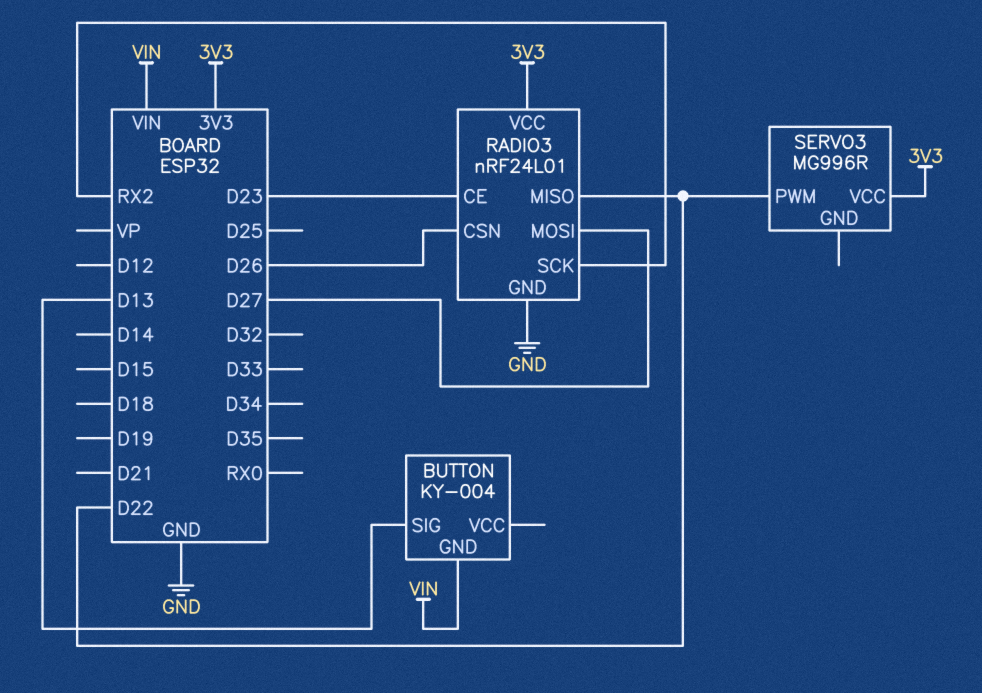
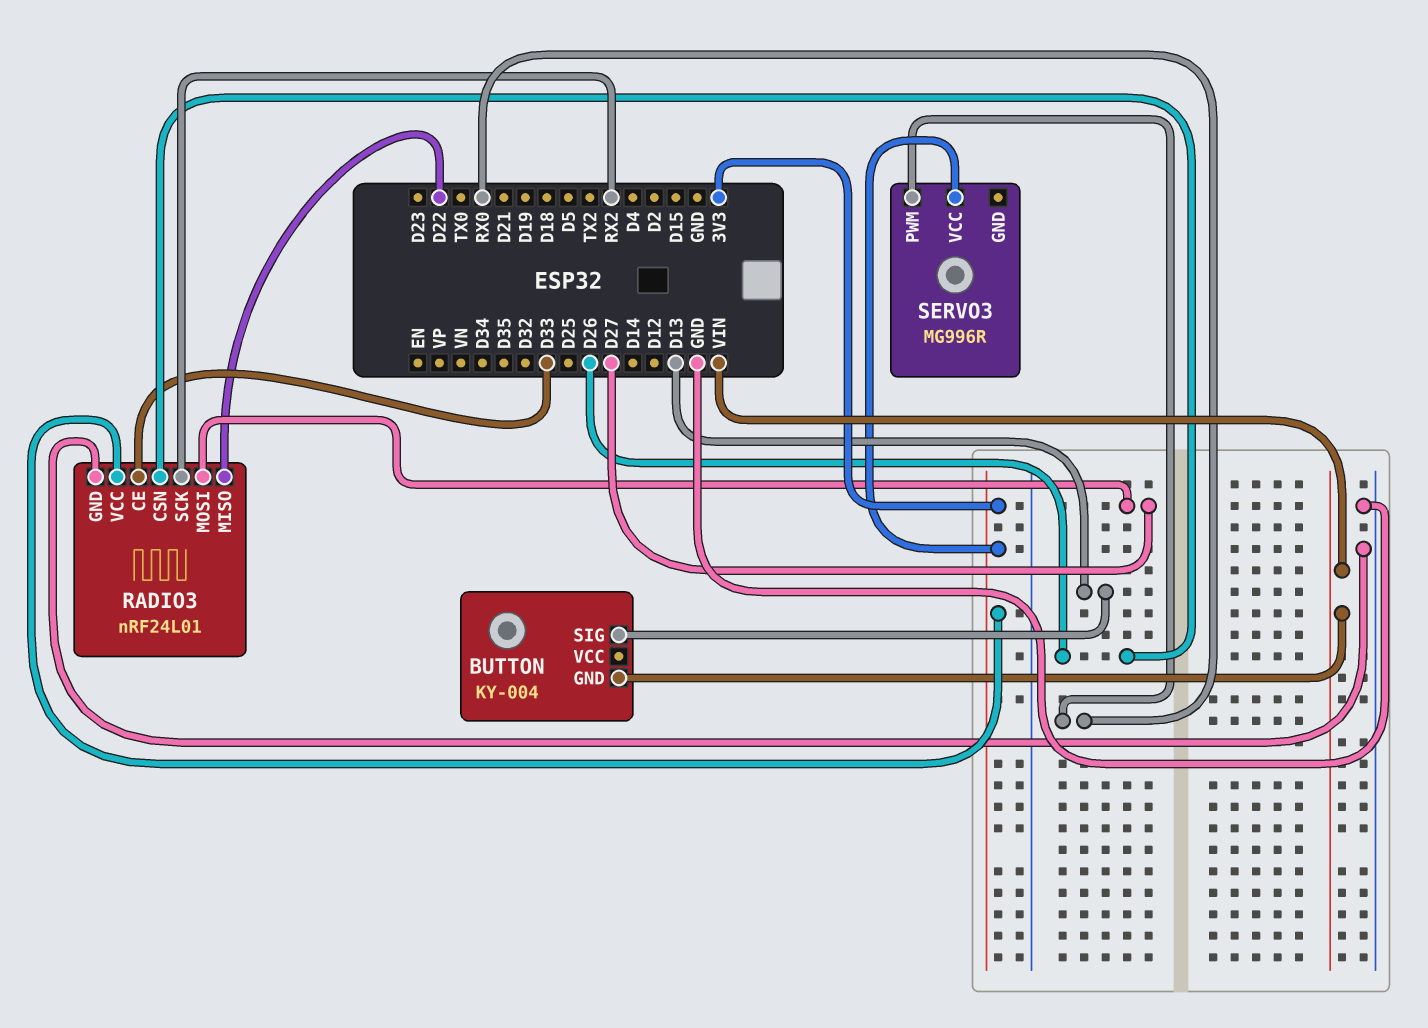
RADIO3 pin CE: D23 -> D33
SERVO3 pin PWM: D22 -> RX0

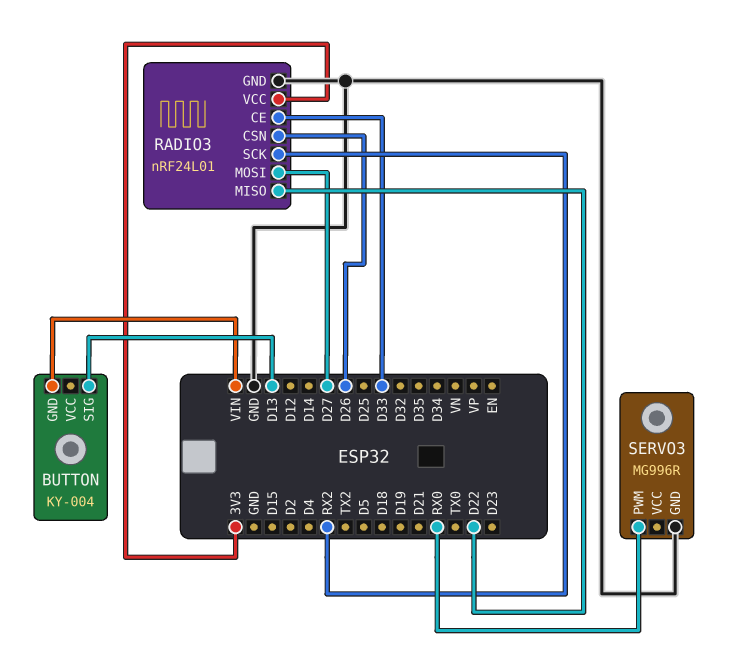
SERVO3 pin GND: none -> GND
SERVO3 pin VCC: 3V3 -> none

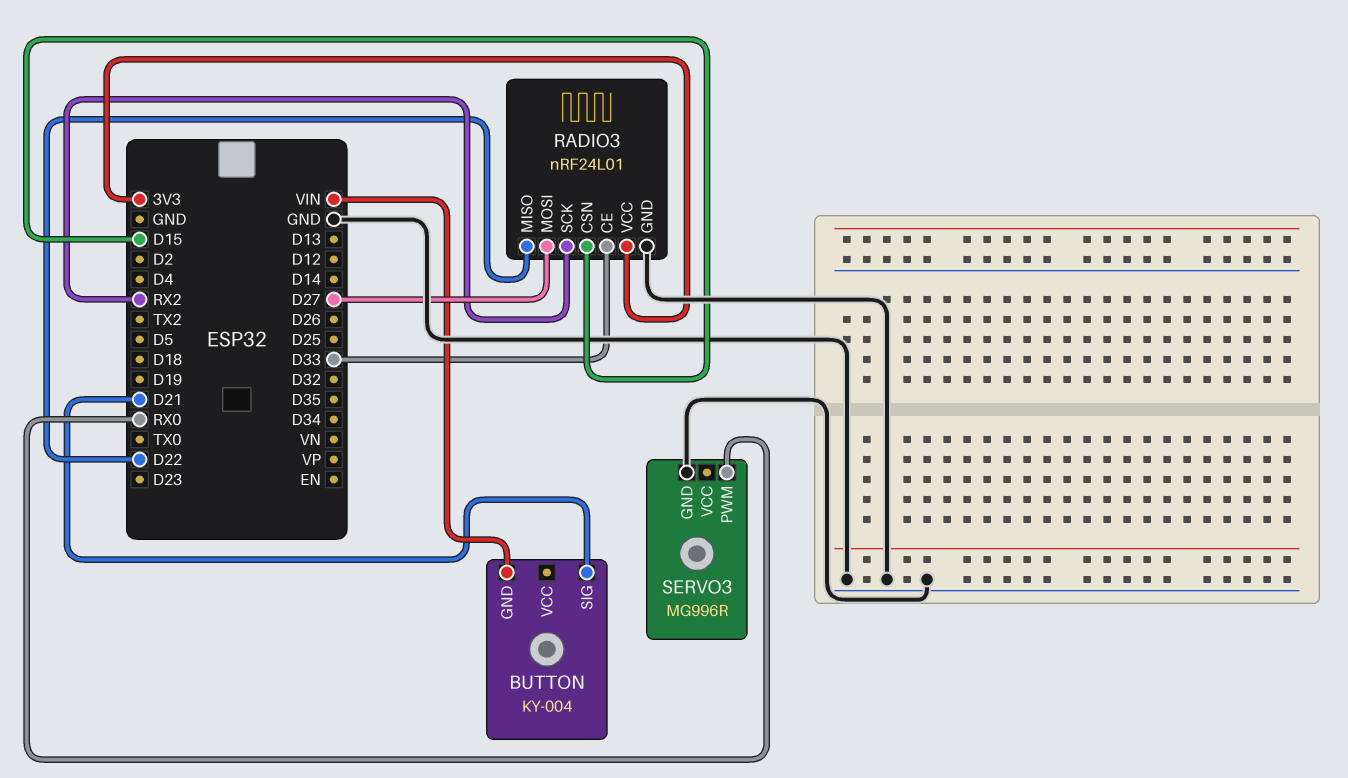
BUTTON pin SIG: D13 -> D21
RADIO3 pin CSN: D26 -> D15

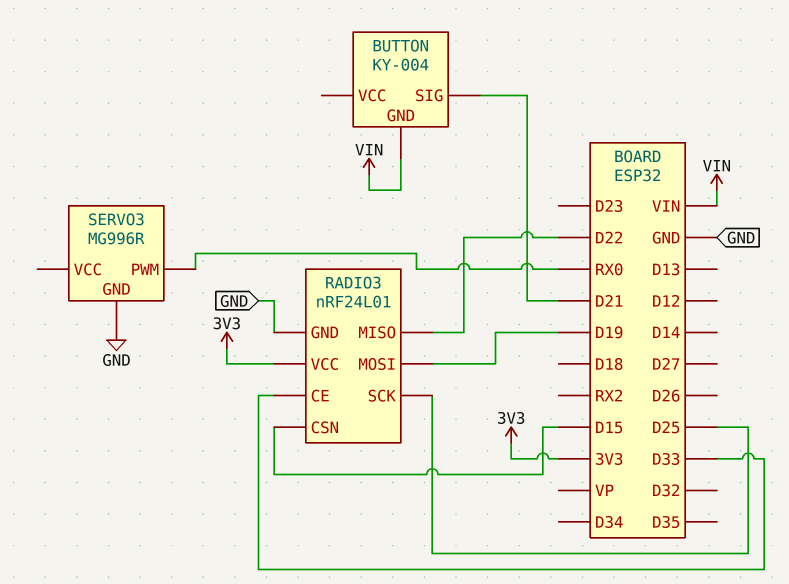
RADIO3 pin MOSI: D27 -> D19
RADIO3 pin SCK: RX2 -> D25

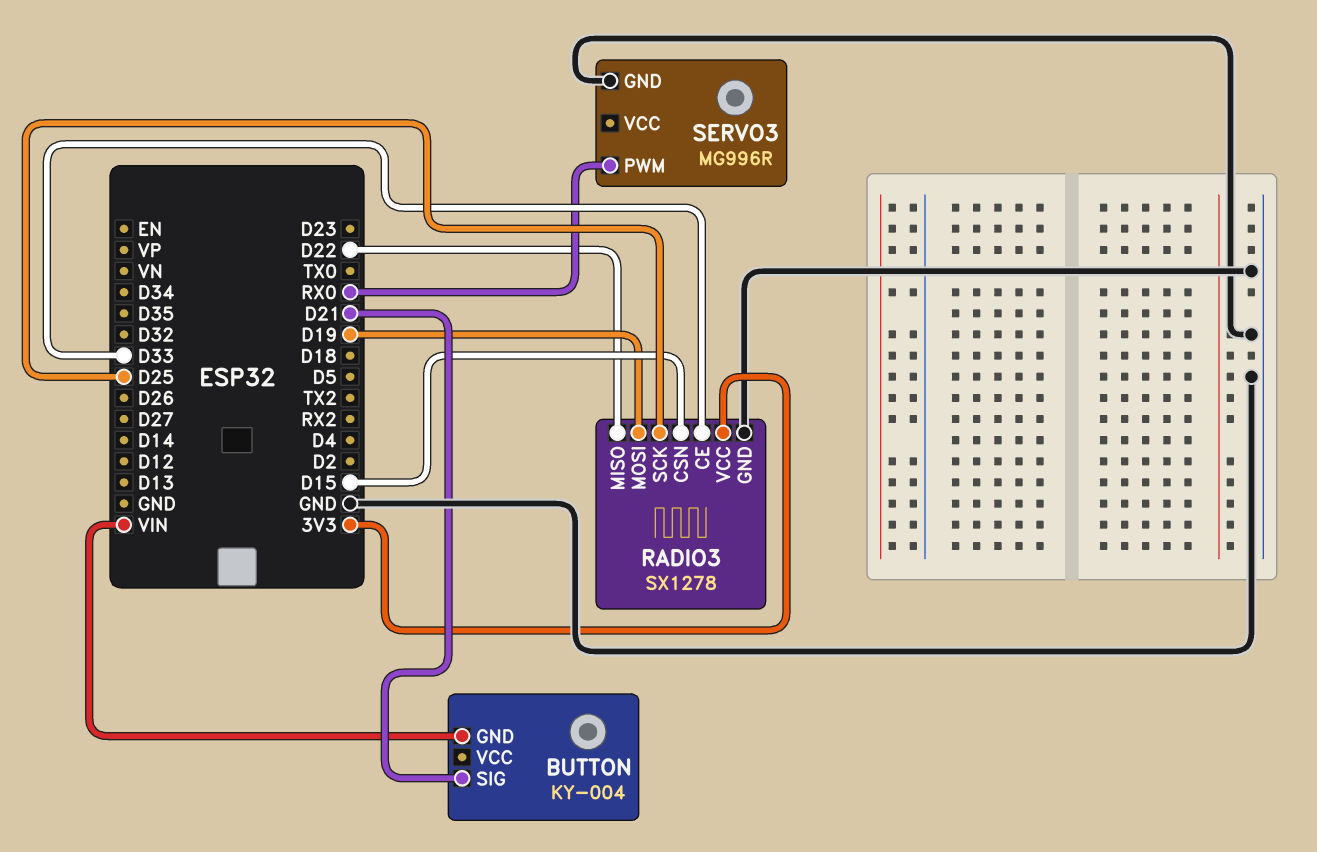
RADIO3: nRF24L01 -> SX1278

